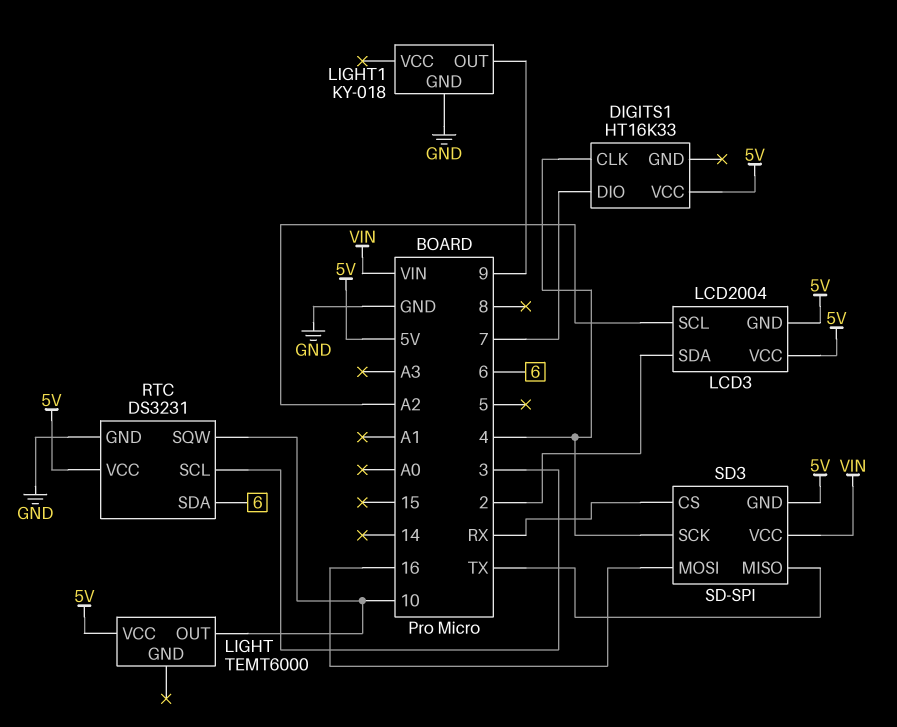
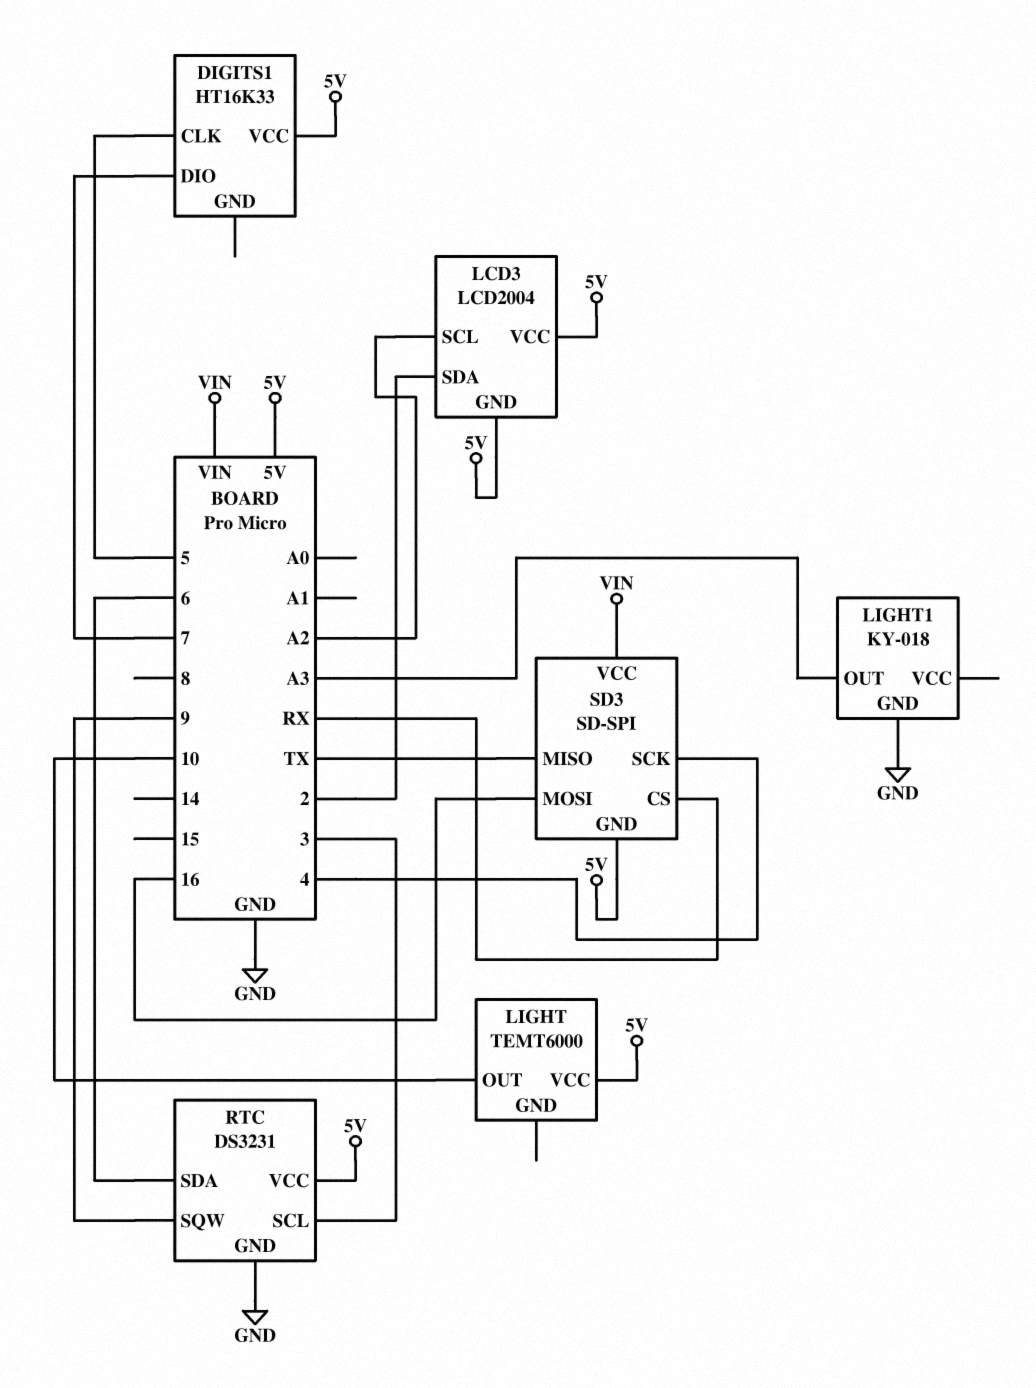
DIGITS1 pin CLK: 4 -> 5
LIGHT1 pin OUT: 9 -> A3
RTC pin SQW: 10 -> 9

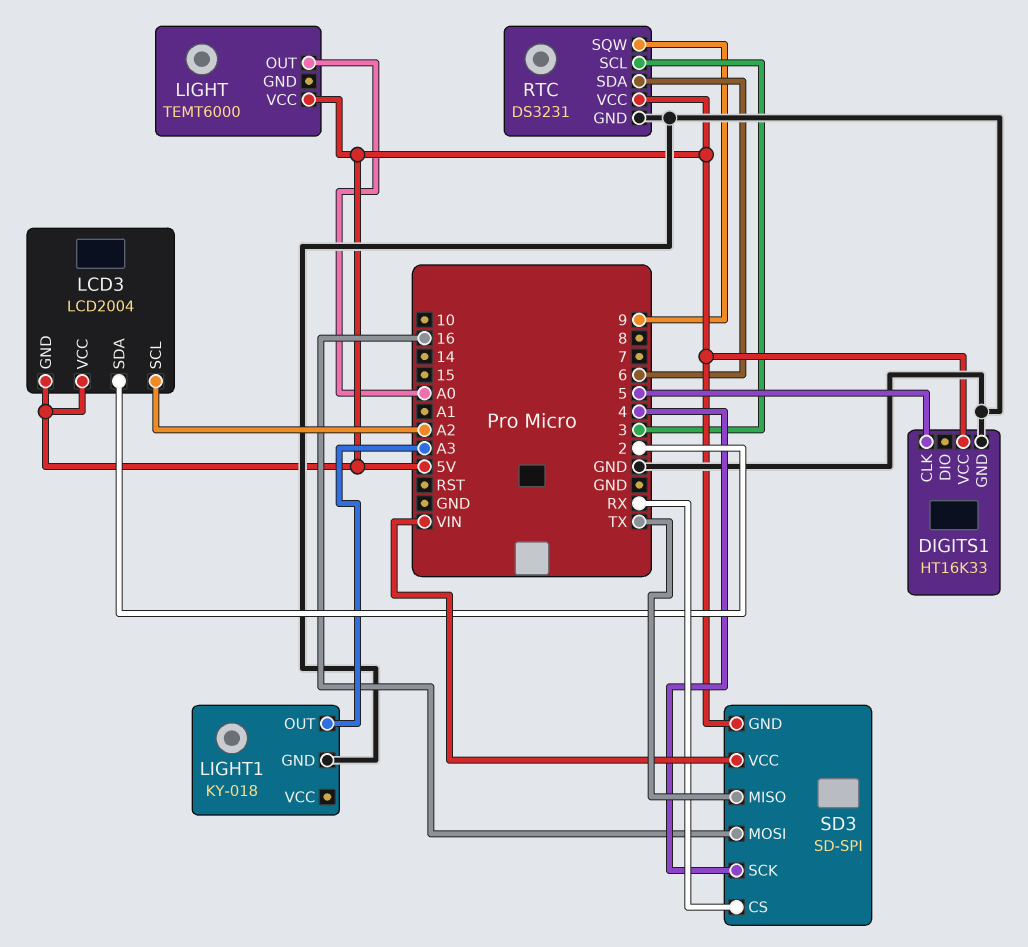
DIGITS1 pin DIO: 7 -> none
DIGITS1 pin GND: none -> GND
LIGHT pin OUT: 10 -> A0

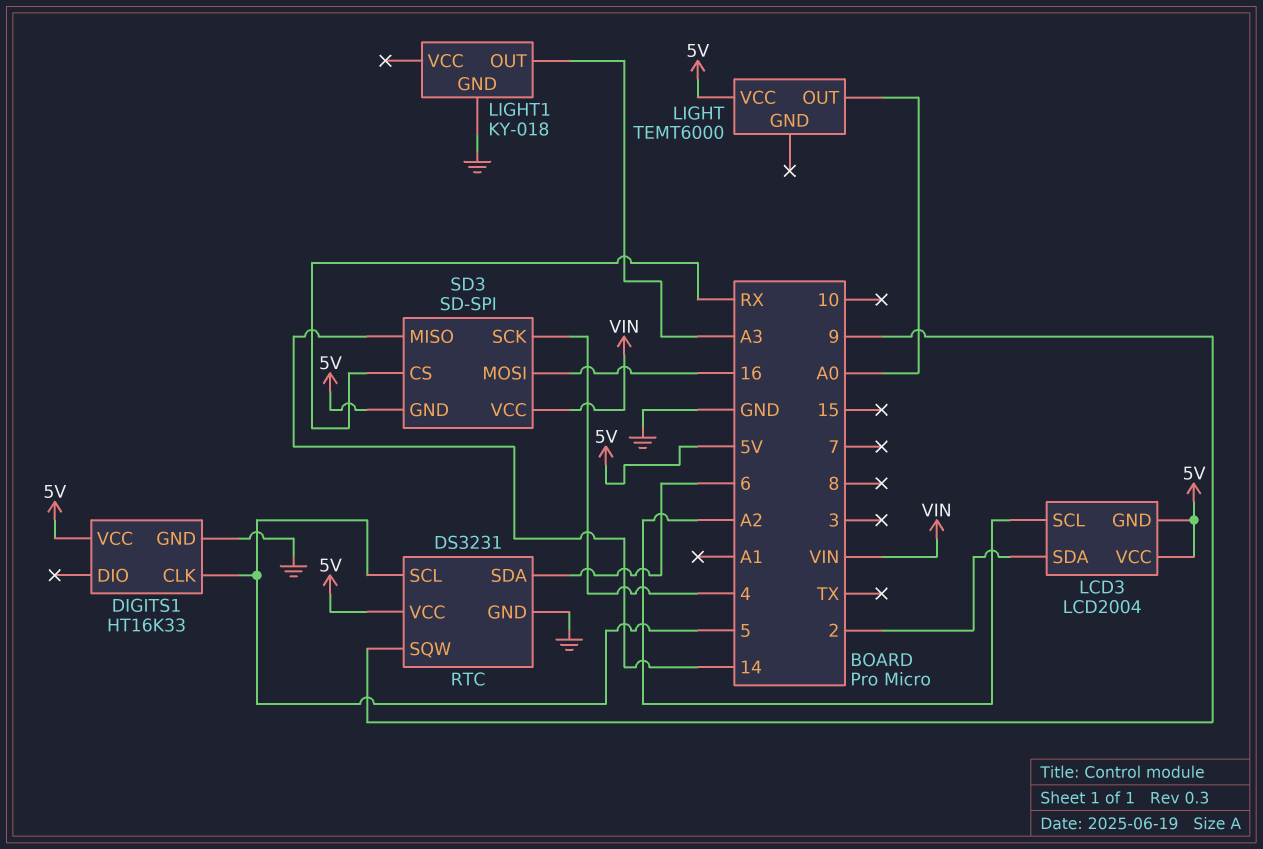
RTC pin SCL: 3 -> 5
SD3 pin MISO: TX -> 14

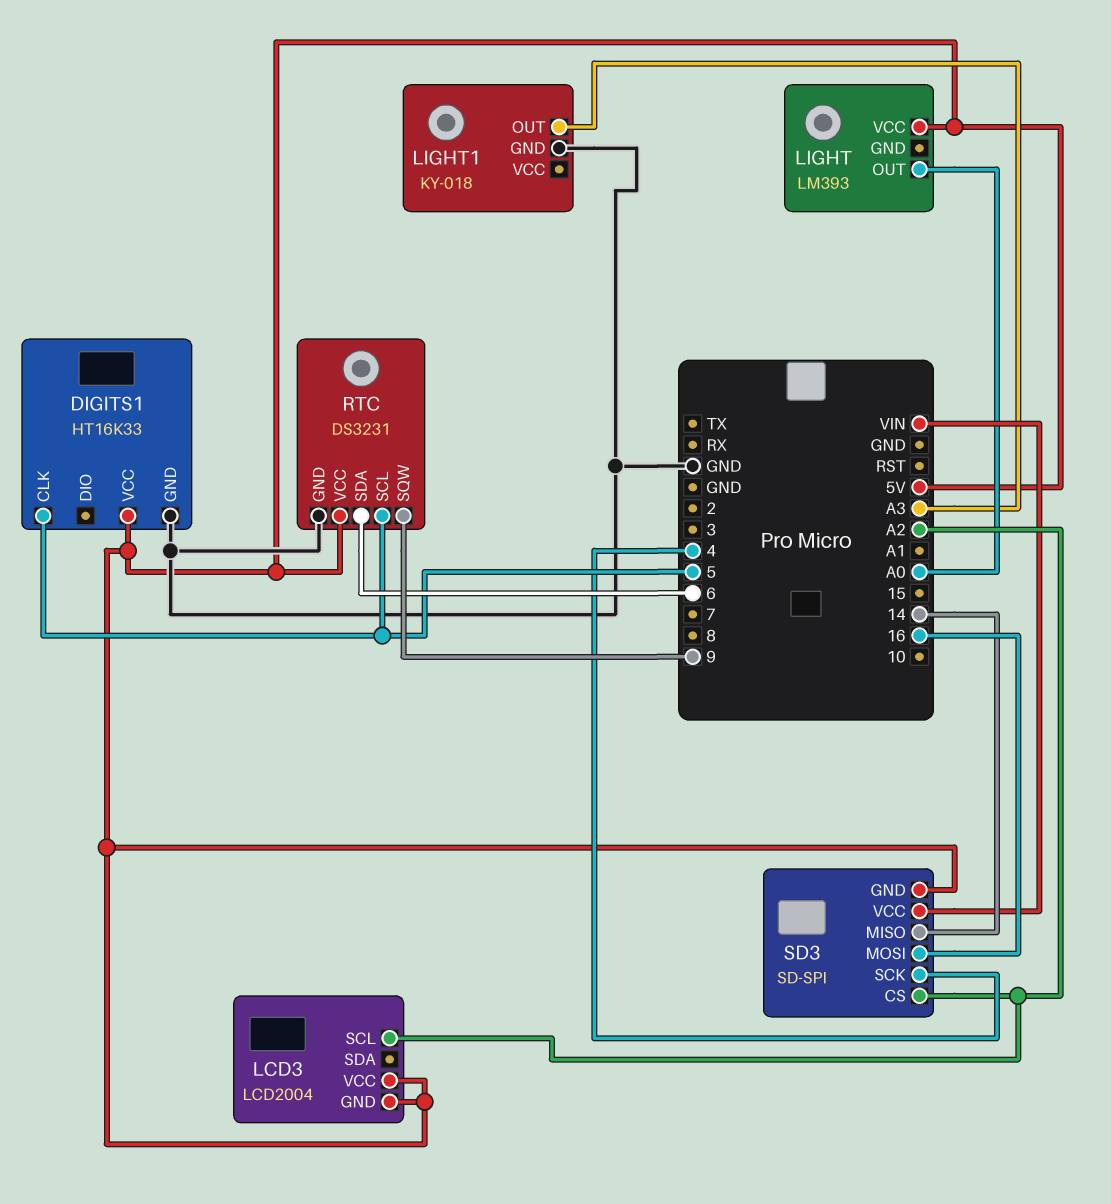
LCD3 pin SDA: 2 -> none
LIGHT: TEMT6000 -> LM393
SD3 pin CS: RX -> A2

